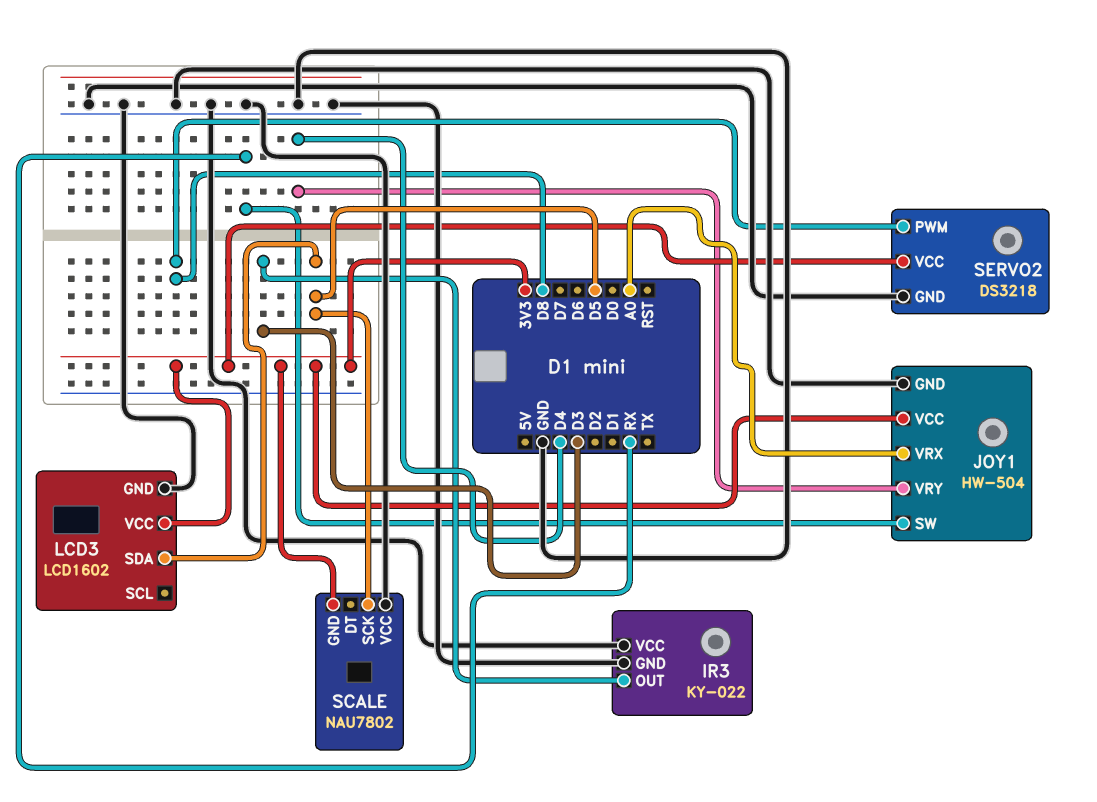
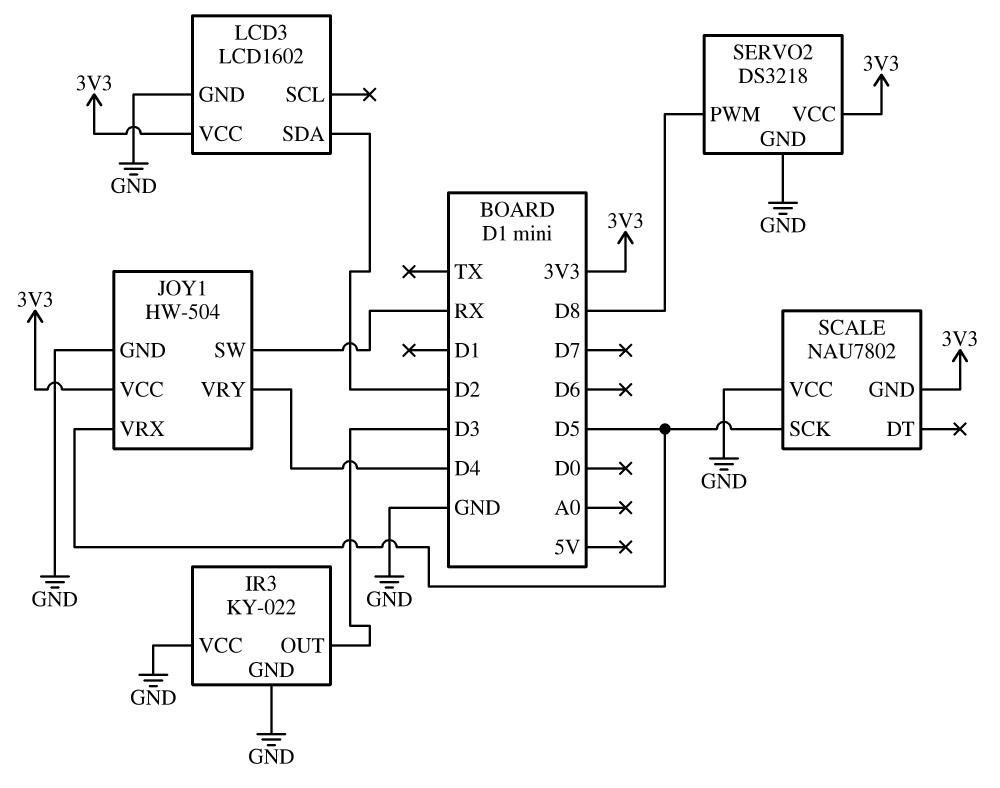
JOY1 pin VRX: A0 -> D5
LCD3 pin SDA: D5 -> D2

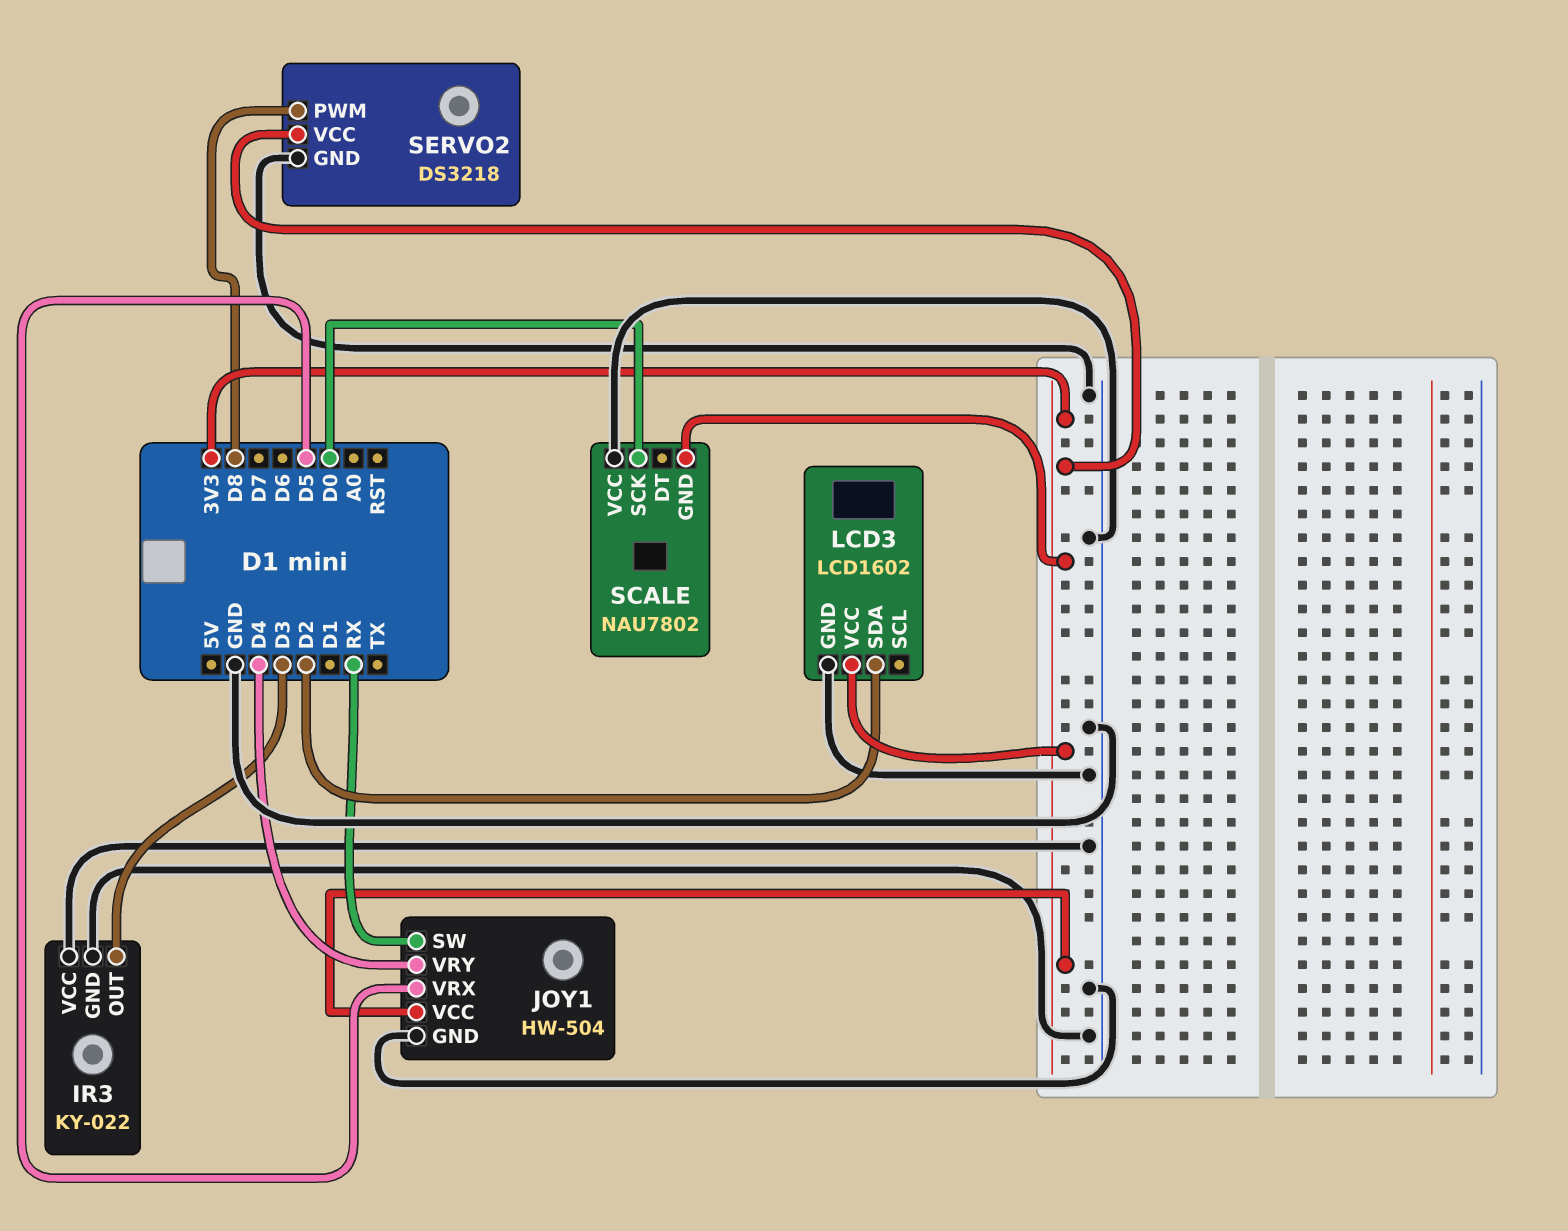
SCALE pin SCK: D5 -> D0

